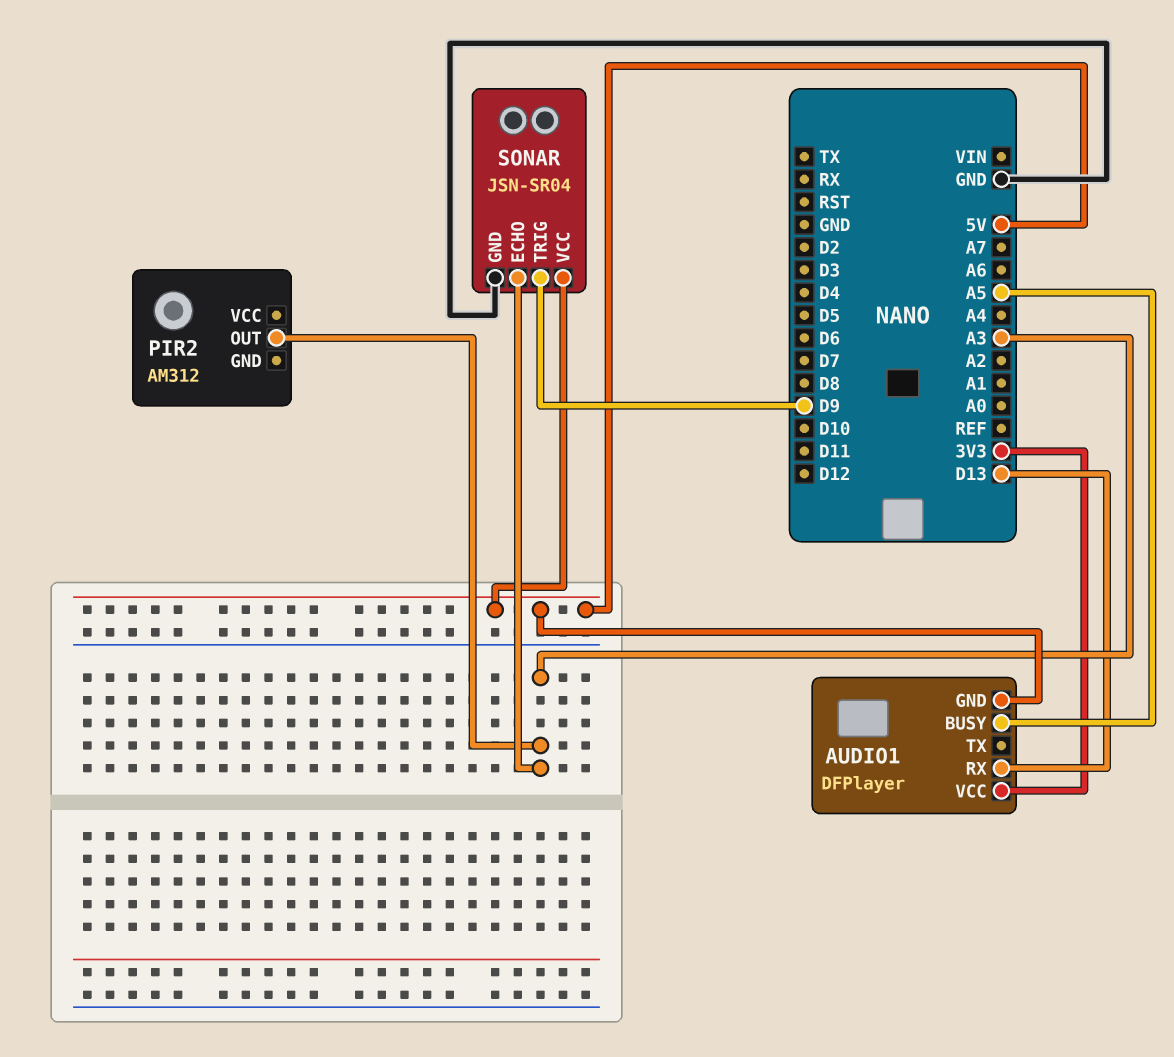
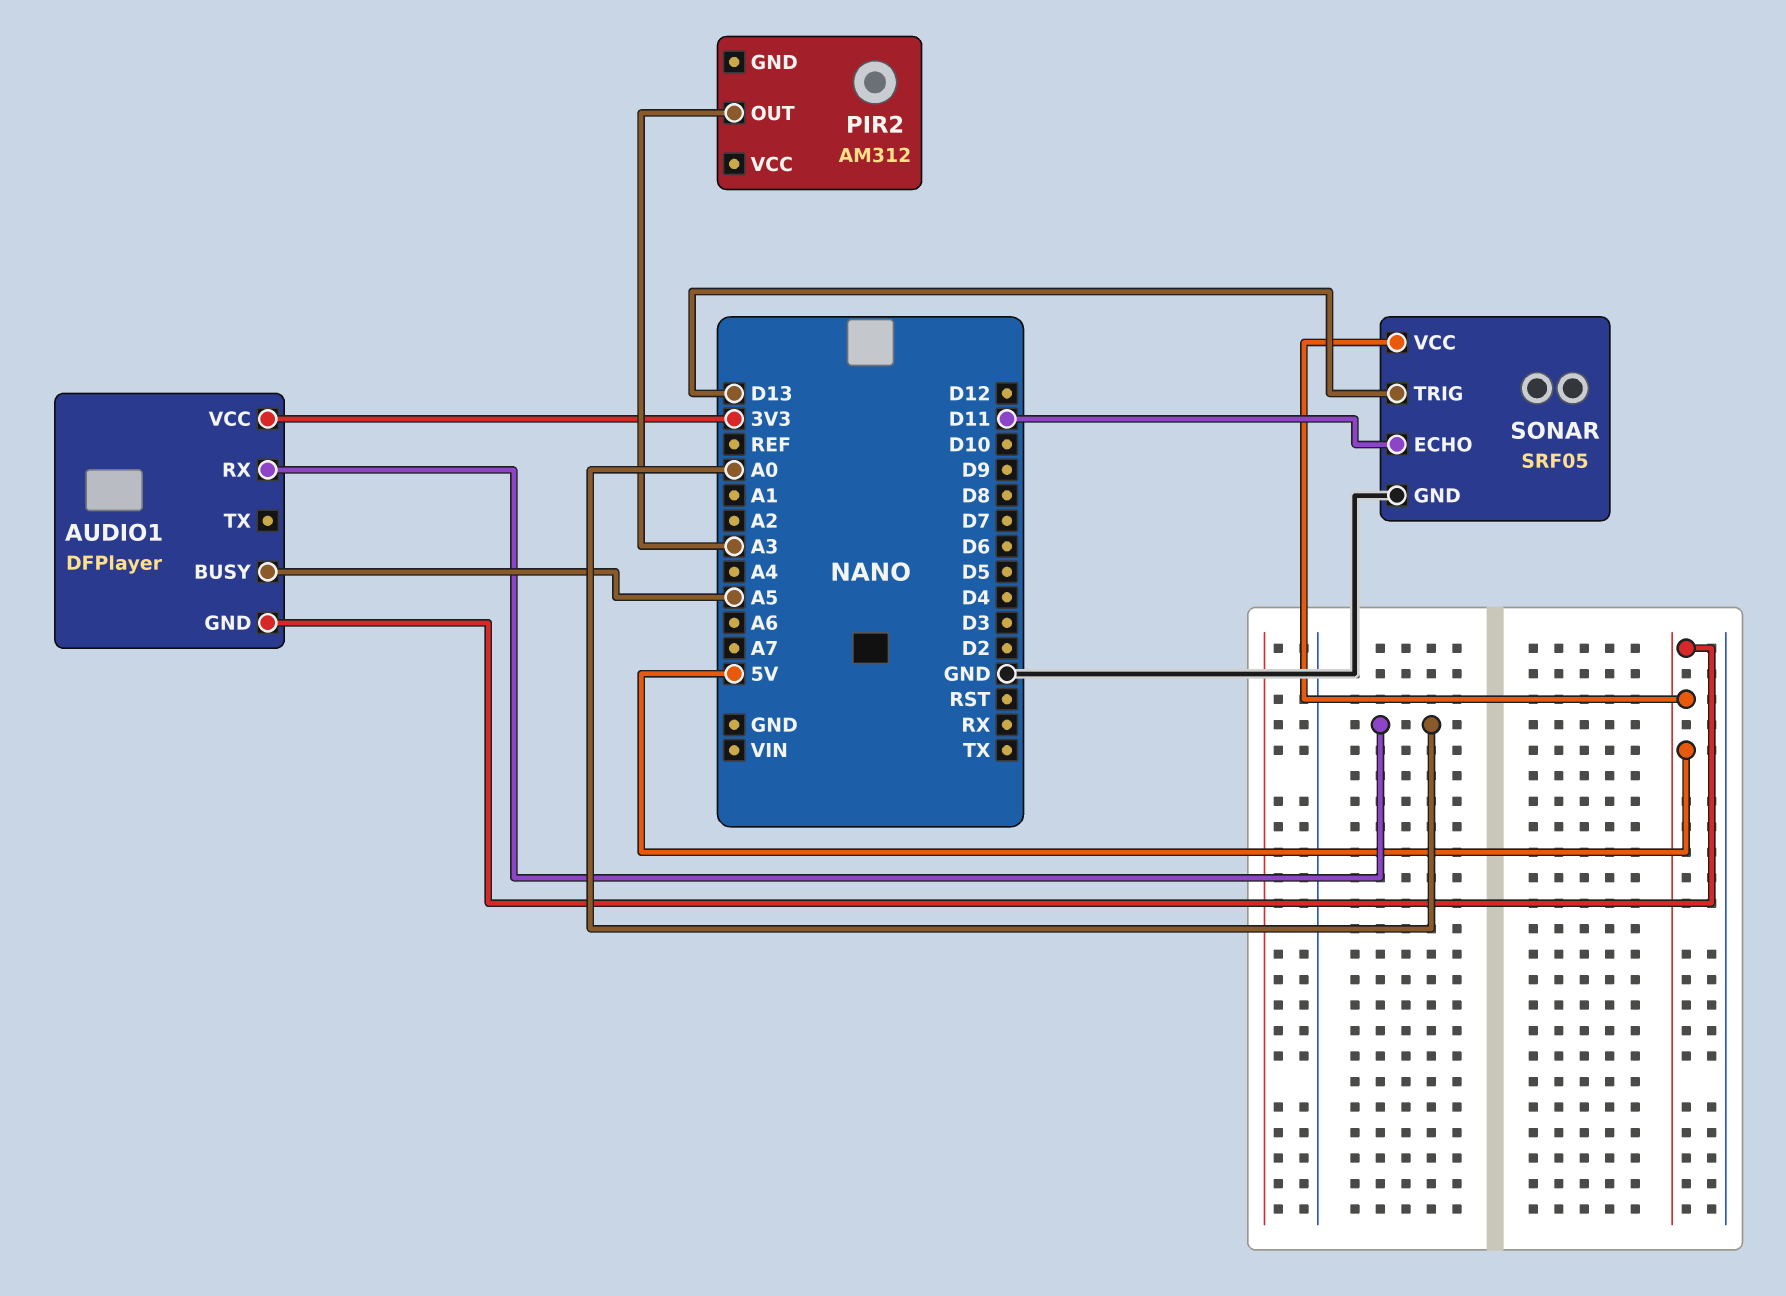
AUDIO1 pin RX: D13 -> A0
SONAR: JSN-SR04 -> SRF05
SONAR pin ECHO: A3 -> D11
SONAR pin TRIG: D9 -> D13

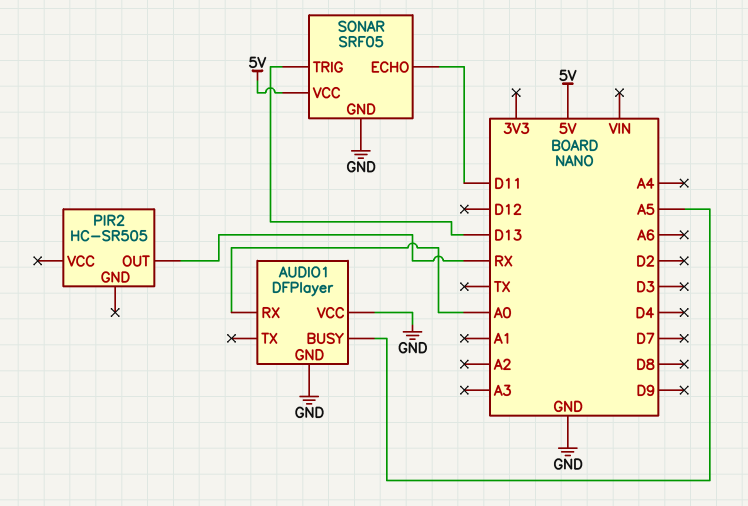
AUDIO1 pin GND: 5V -> GND
AUDIO1 pin VCC: 3V3 -> GND
PIR2: AM312 -> HC-SR505
PIR2 pin OUT: A3 -> RX

